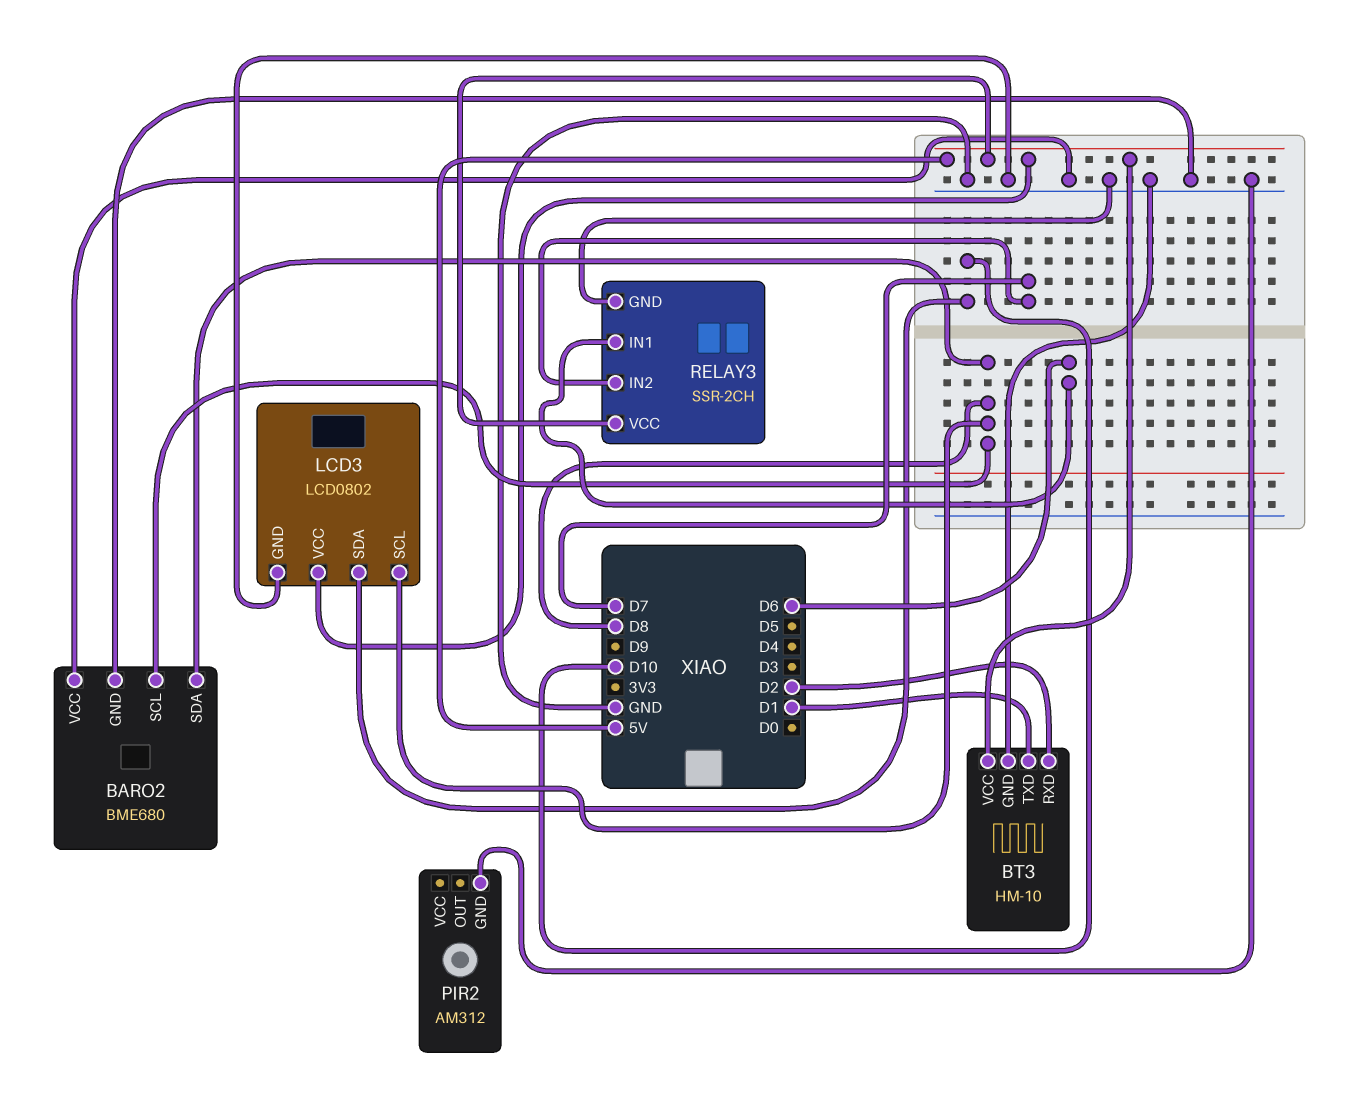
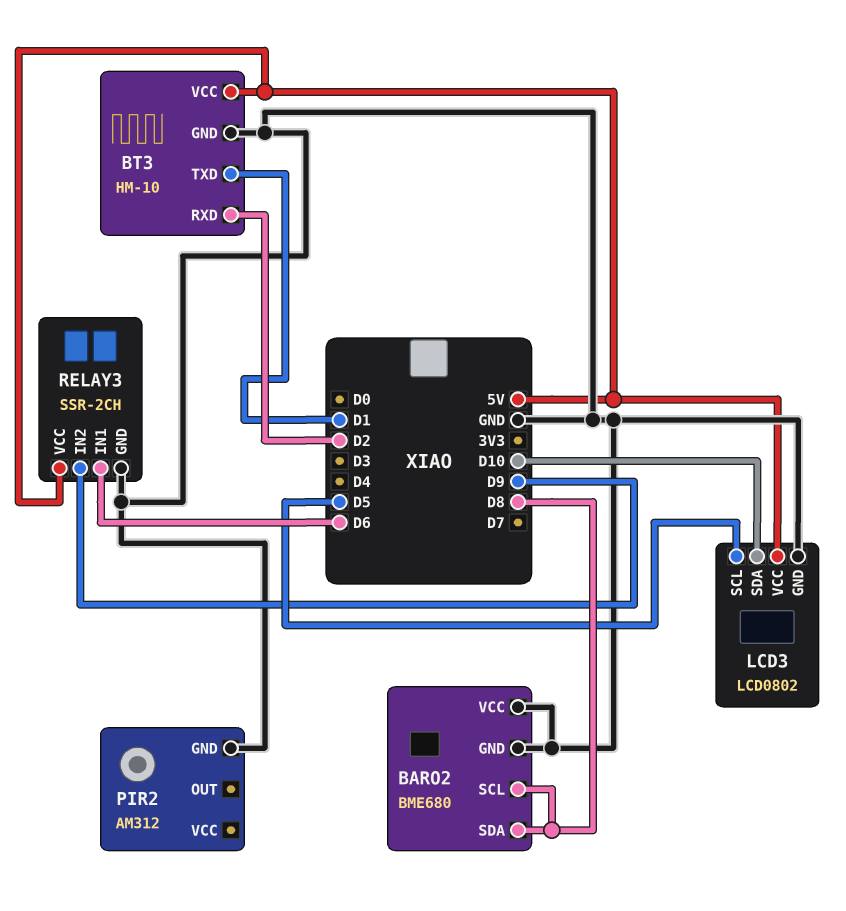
LCD3 pin SCL: D8 -> D5
RELAY3 pin IN2: D7 -> D9

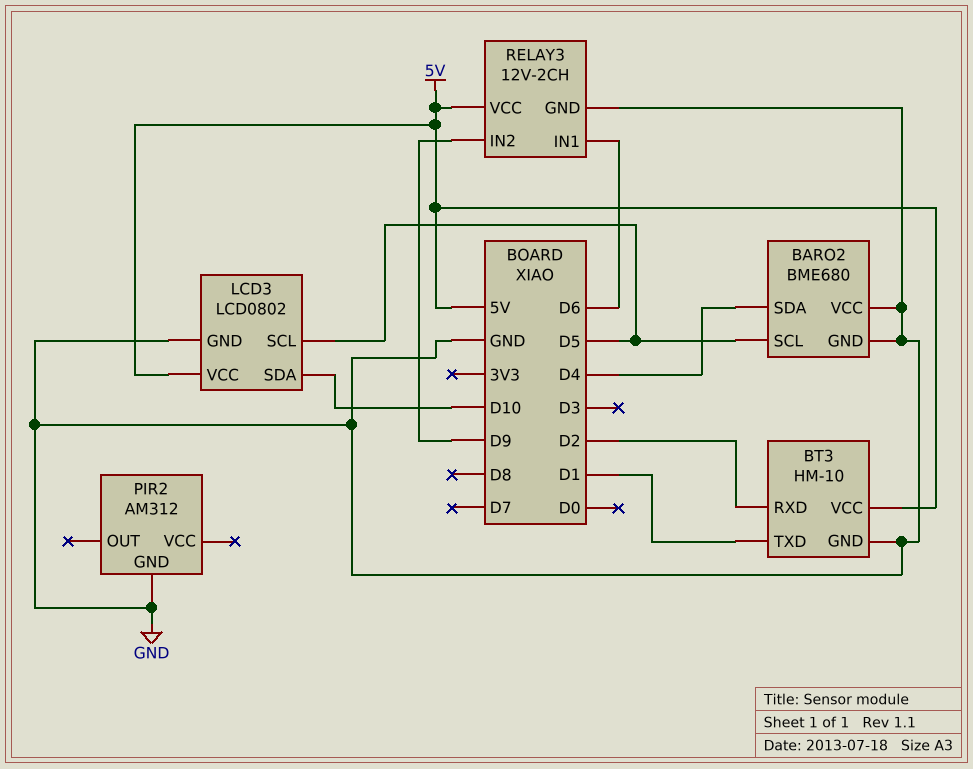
BARO2 pin SCL: D8 -> D5
BARO2 pin SDA: D8 -> D4
RELAY3: SSR-2CH -> 12V-2CH

